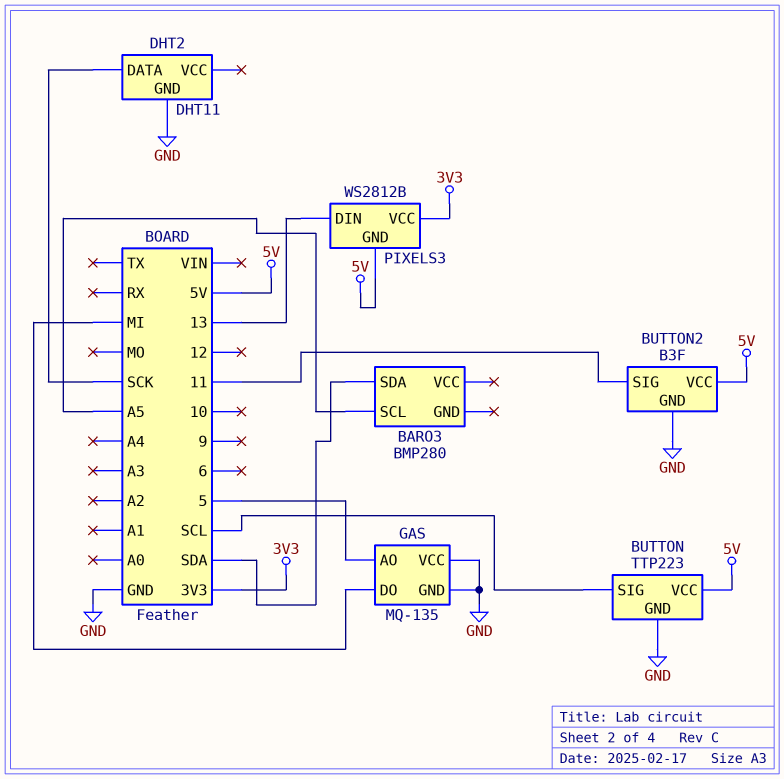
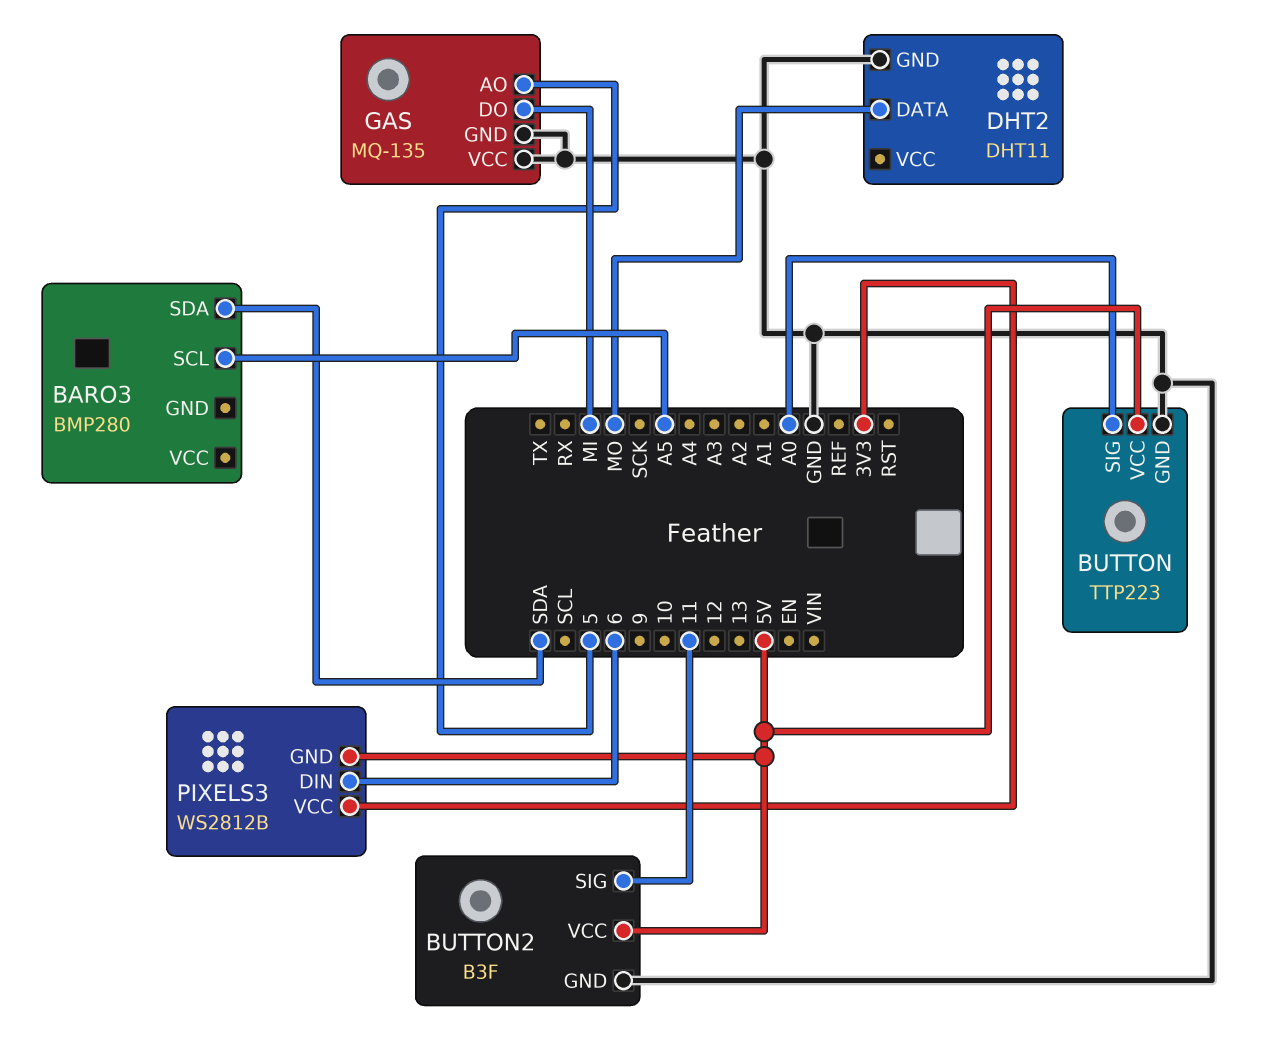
BUTTON pin SIG: SCL -> A0
DHT2 pin DATA: SCK -> MO
PIXELS3 pin DIN: 13 -> 6

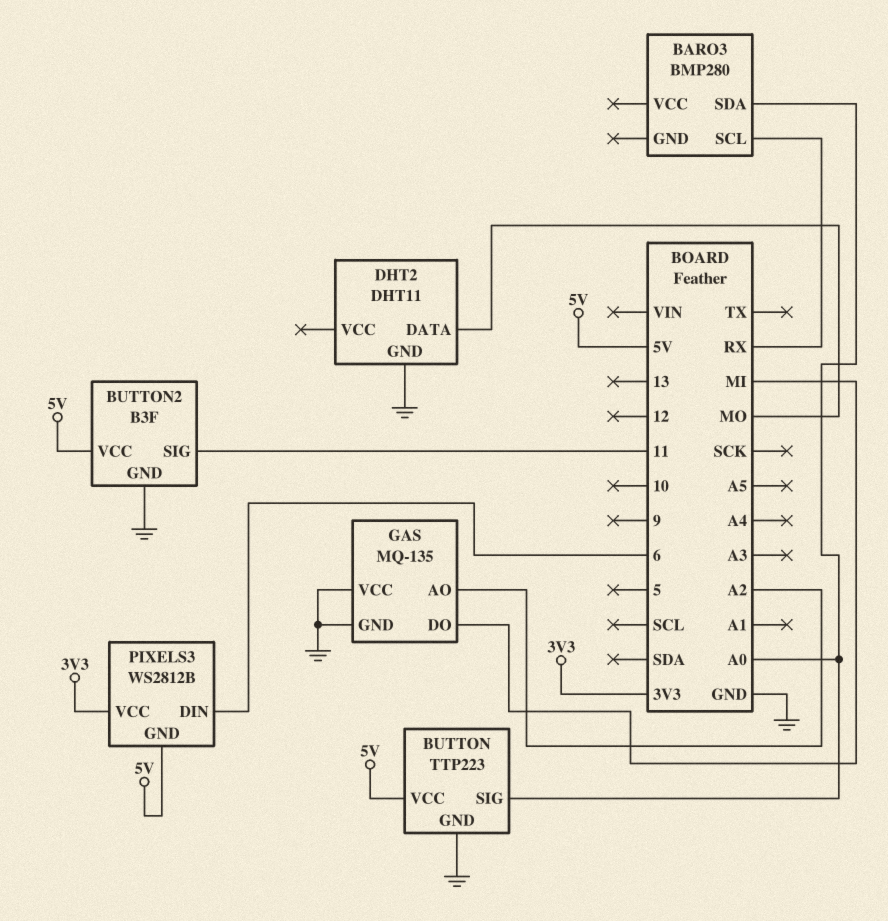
BARO3 pin SCL: A5 -> RX
BARO3 pin SDA: SDA -> A0
GAS pin AO: 5 -> A2

